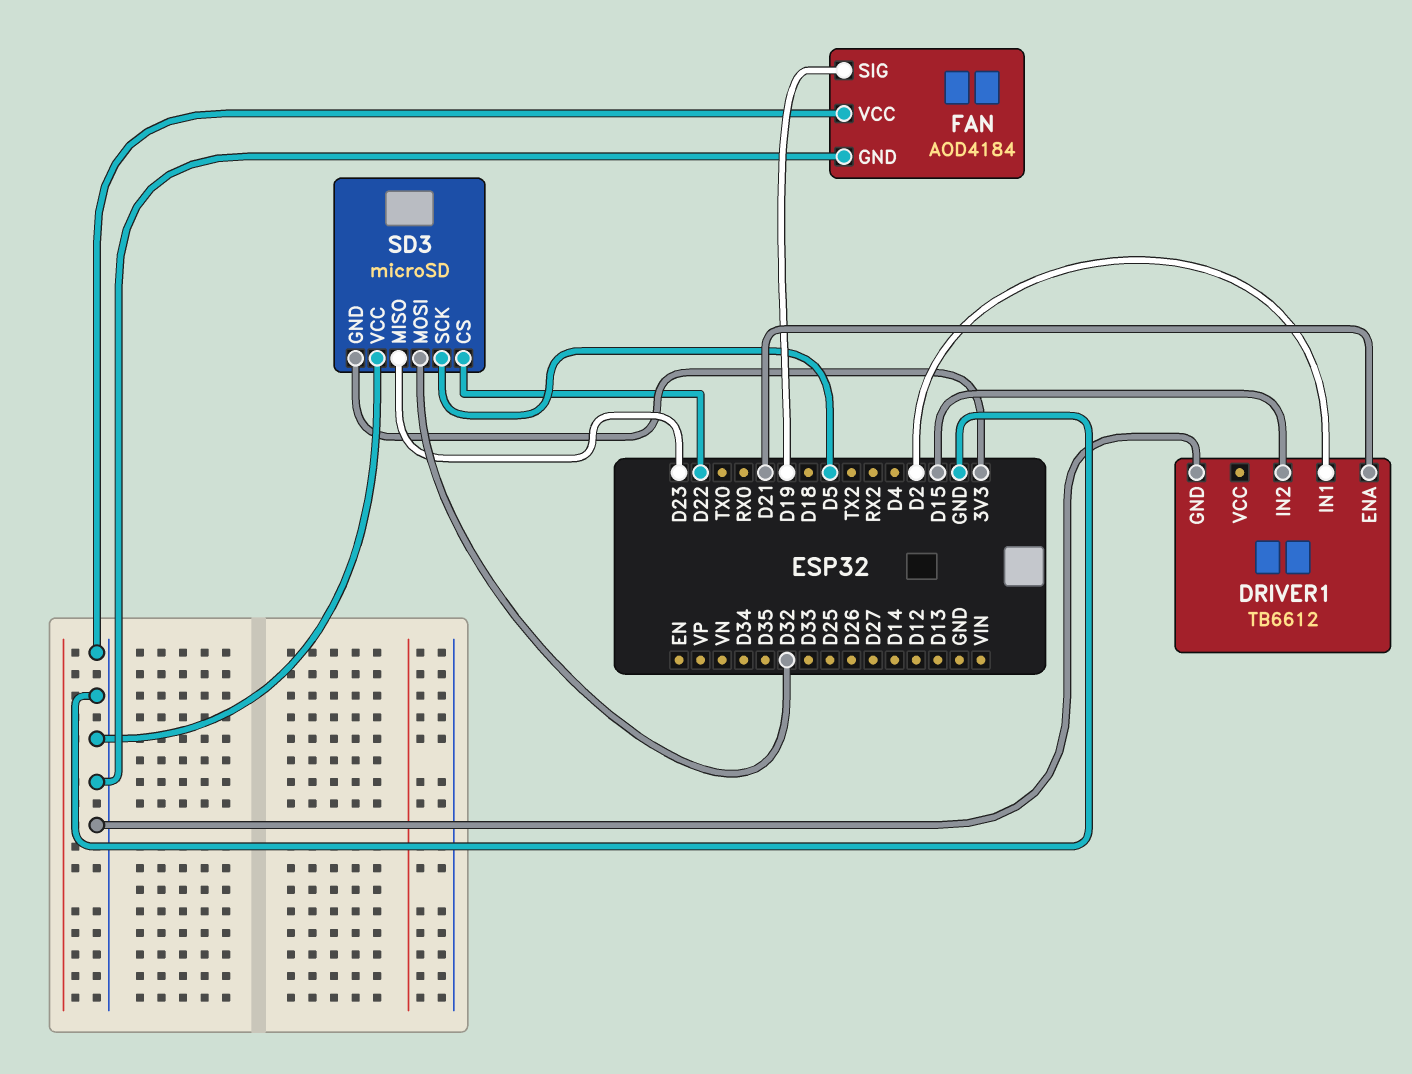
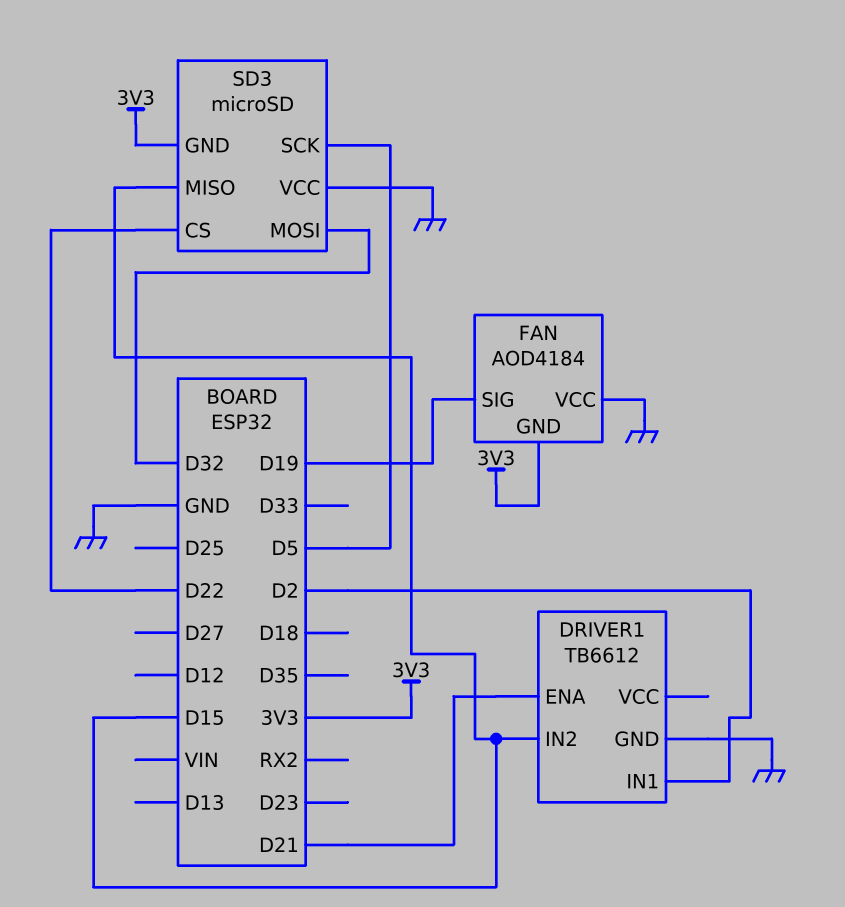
FAN pin GND: GND -> 3V3
SD3 pin MISO: D23 -> D15

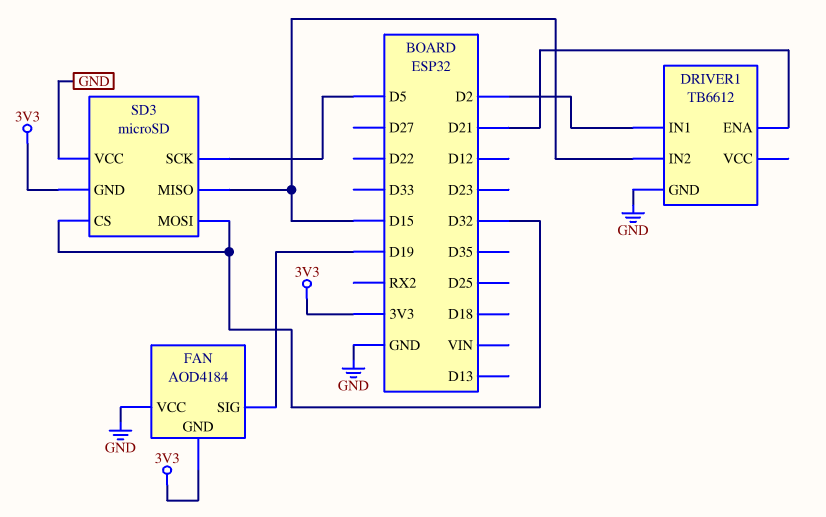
SD3 pin CS: D22 -> D32

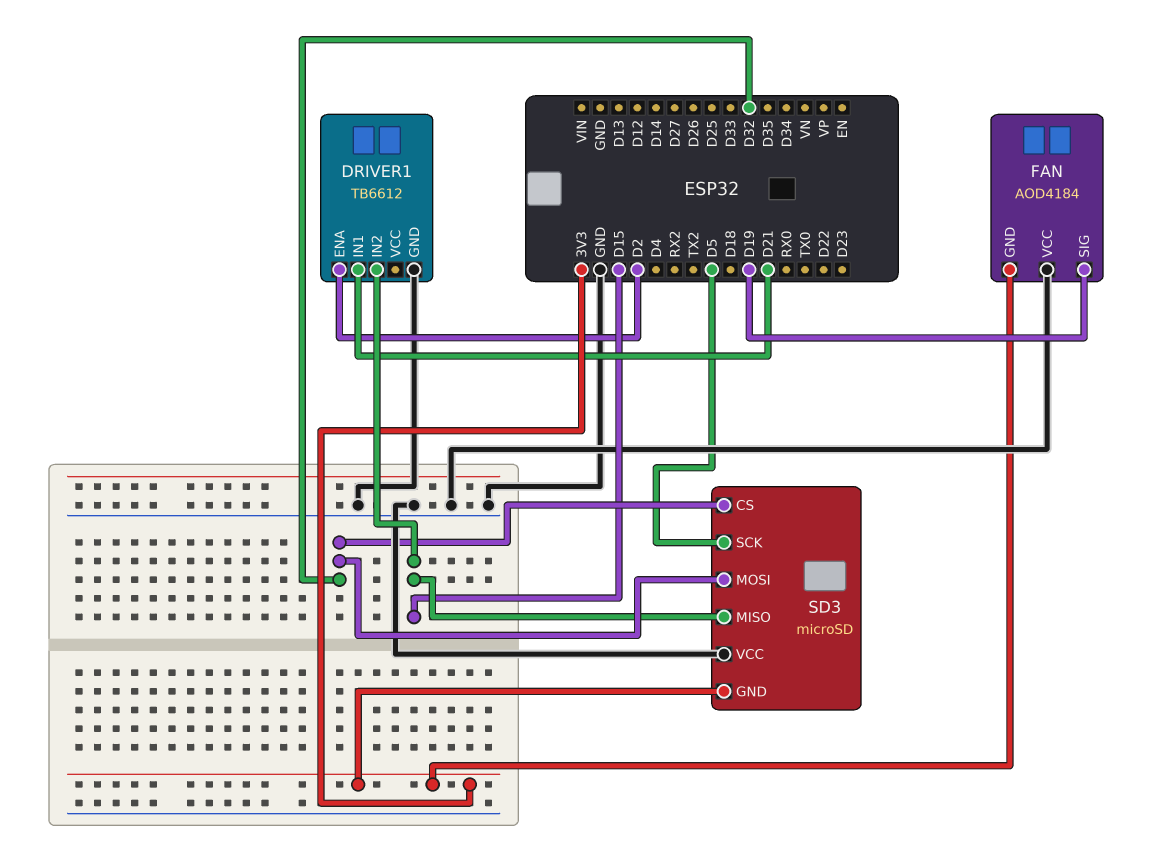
DRIVER1 pin ENA: D21 -> D2
DRIVER1 pin IN1: D2 -> D21

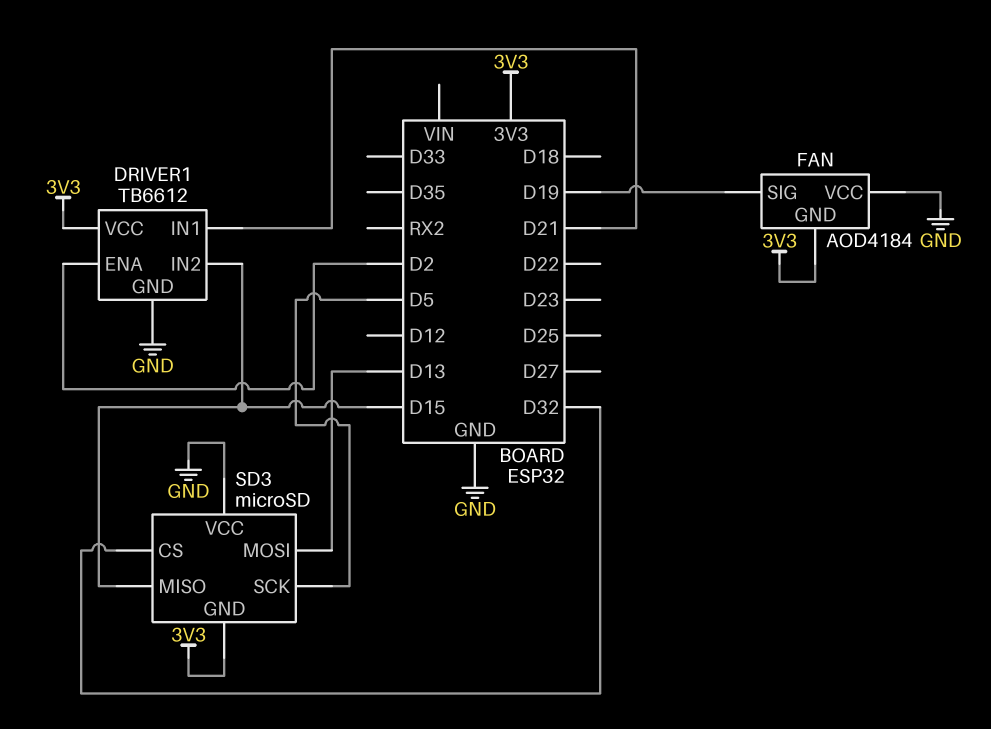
DRIVER1 pin VCC: none -> 3V3
SD3 pin MOSI: D32 -> D13

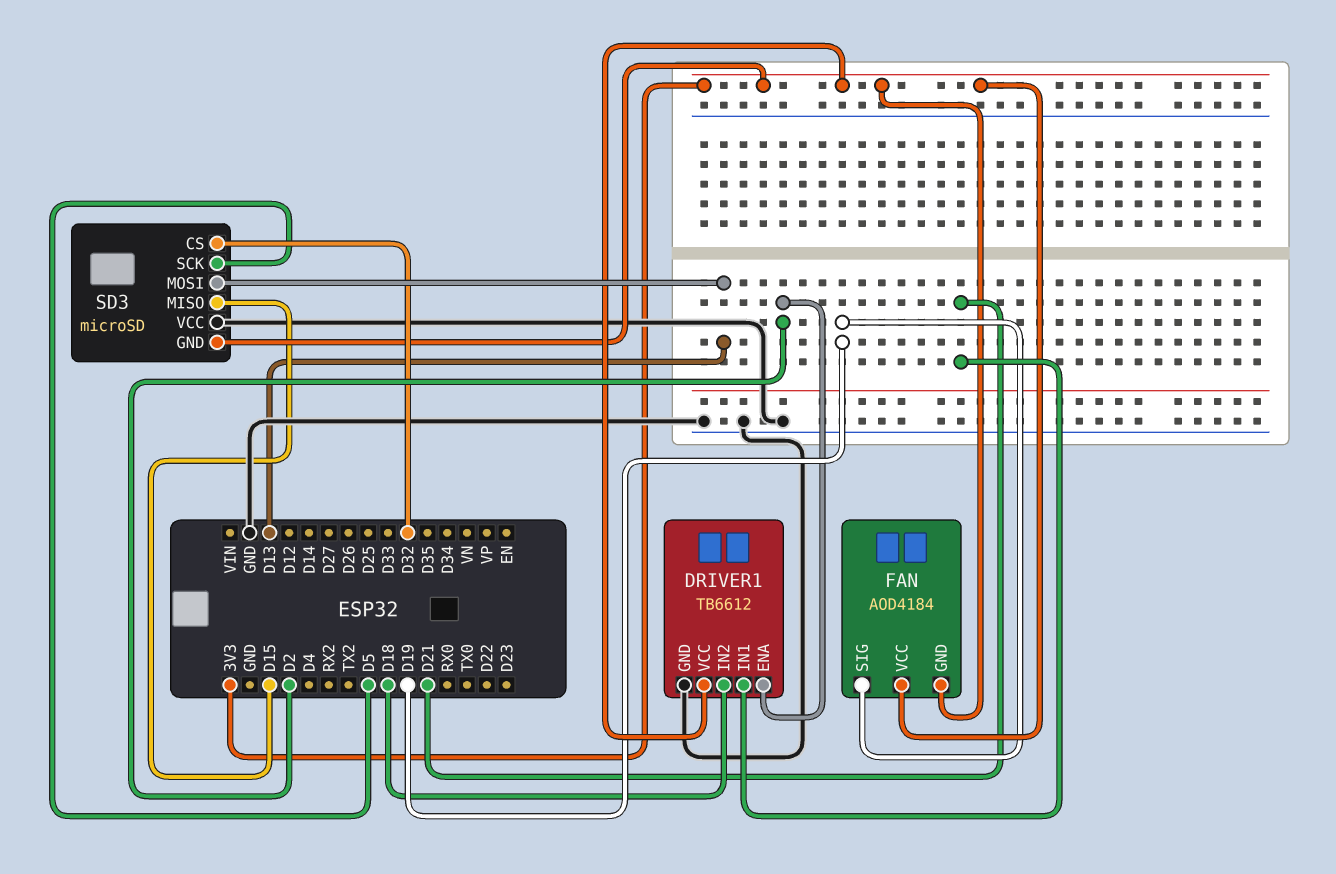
DRIVER1 pin IN2: D15 -> D18
FAN pin VCC: GND -> 3V3

